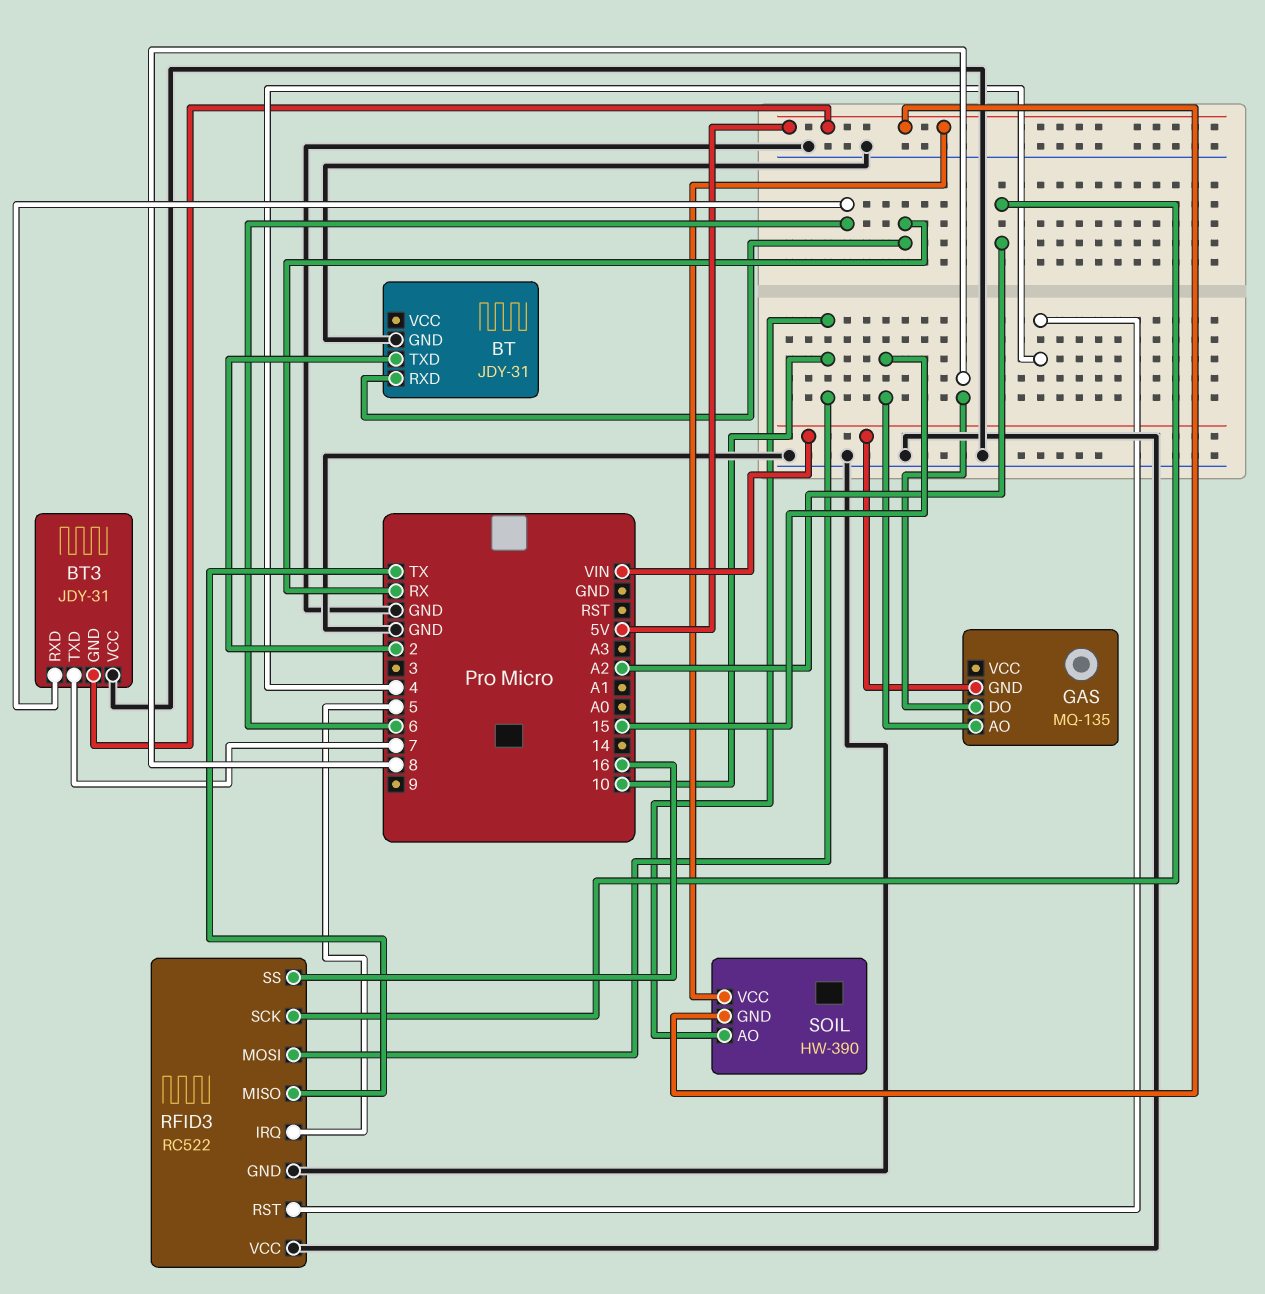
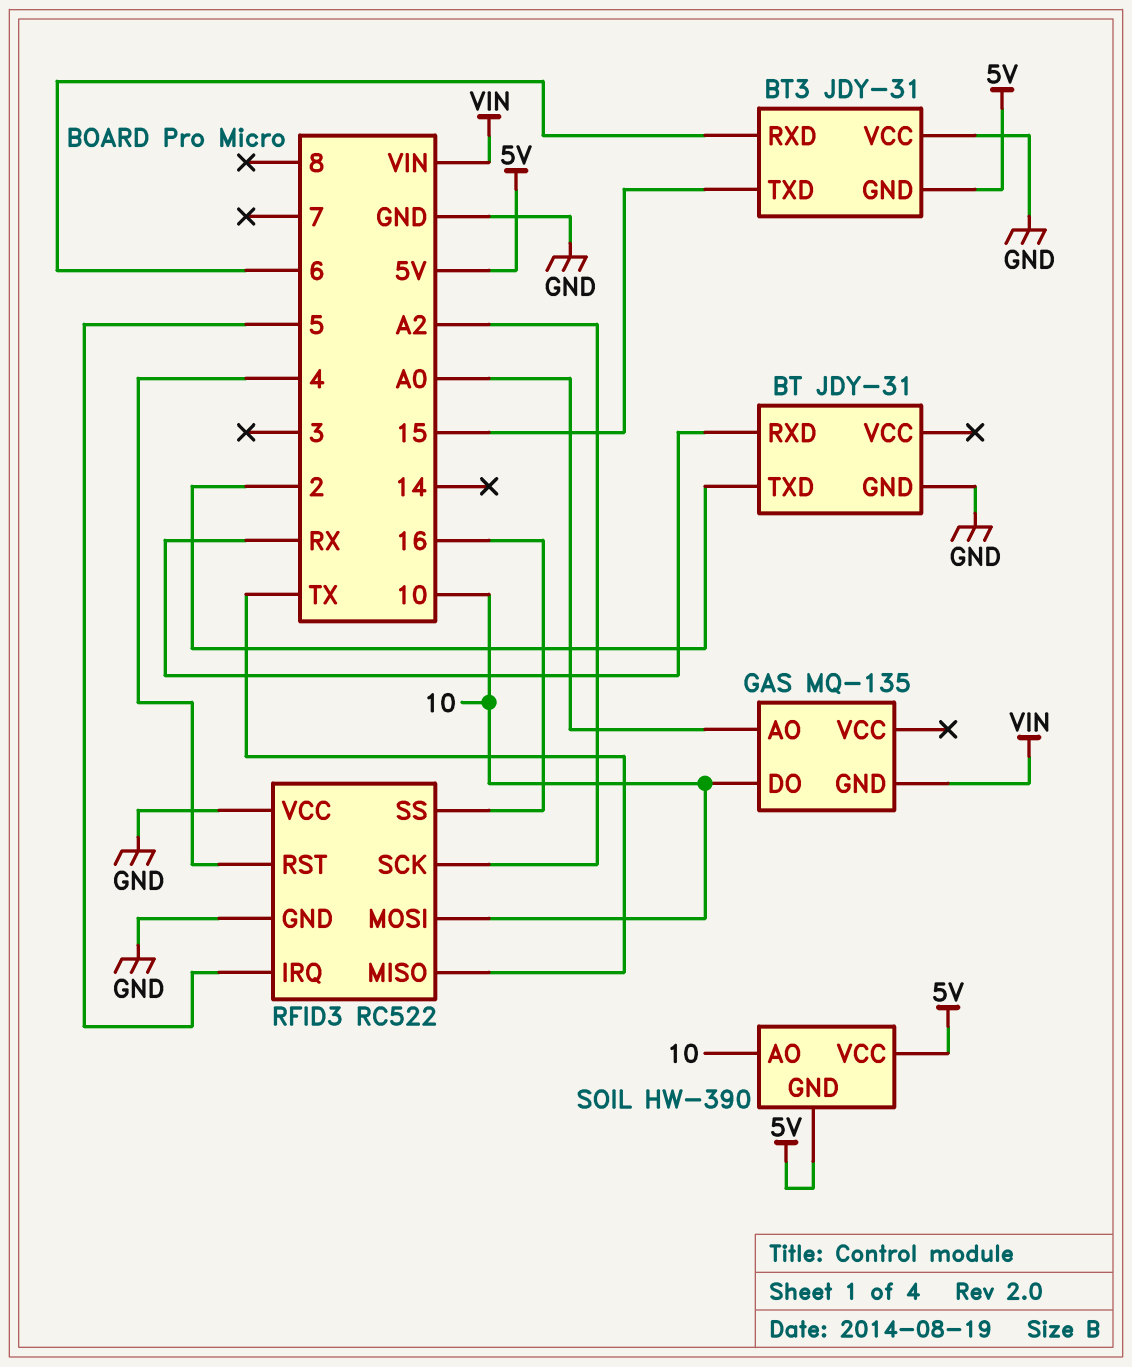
BT3 pin TXD: 7 -> 15
GAS pin AO: 15 -> A0
GAS pin DO: 8 -> 10

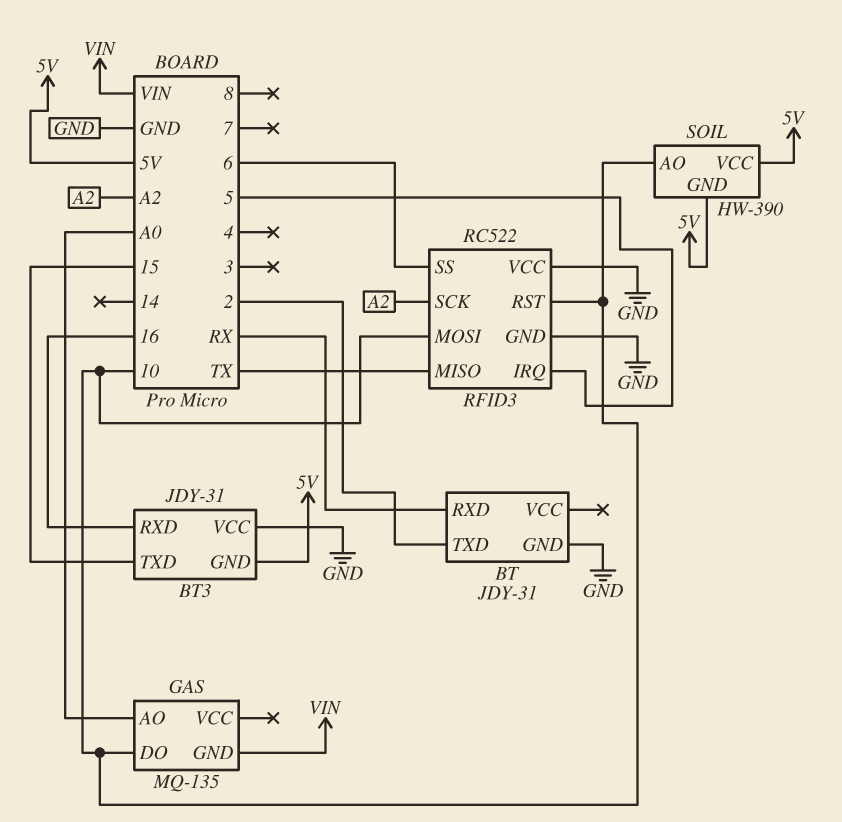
BT3 pin RXD: 6 -> 16
RFID3 pin RST: 4 -> 10
RFID3 pin SS: 16 -> 6

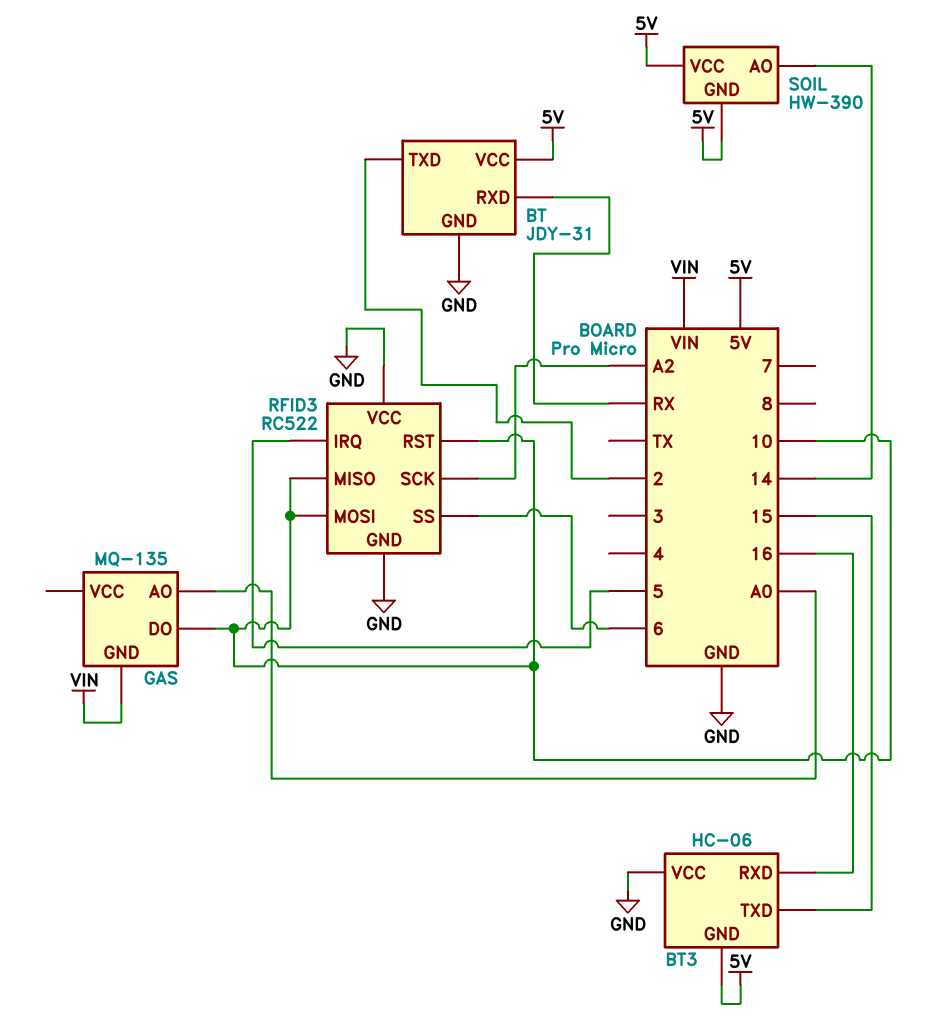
BT pin VCC: none -> 5V
BT3: JDY-31 -> HC-06
RFID3 pin MISO: TX -> 10
SOIL pin AO: 10 -> 14

